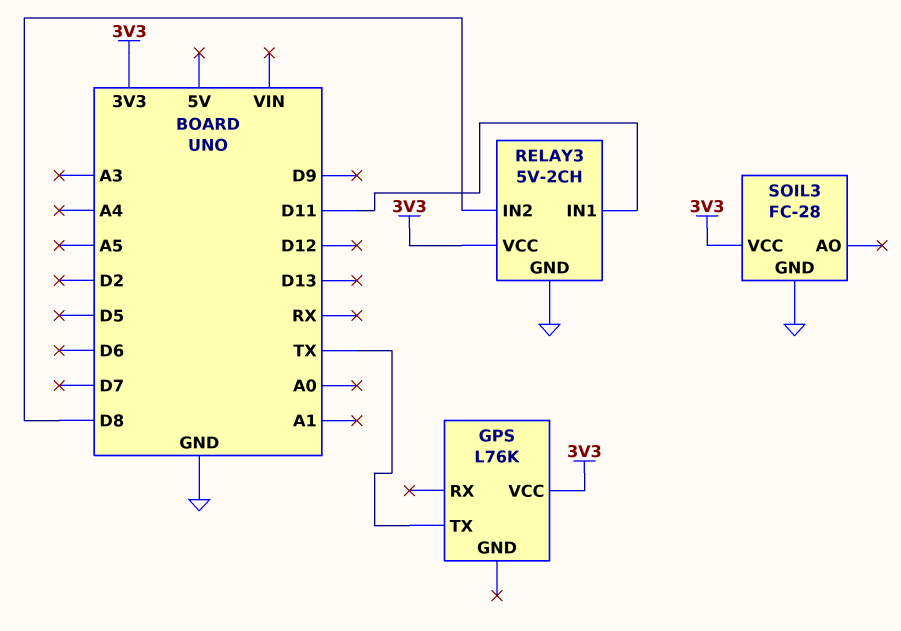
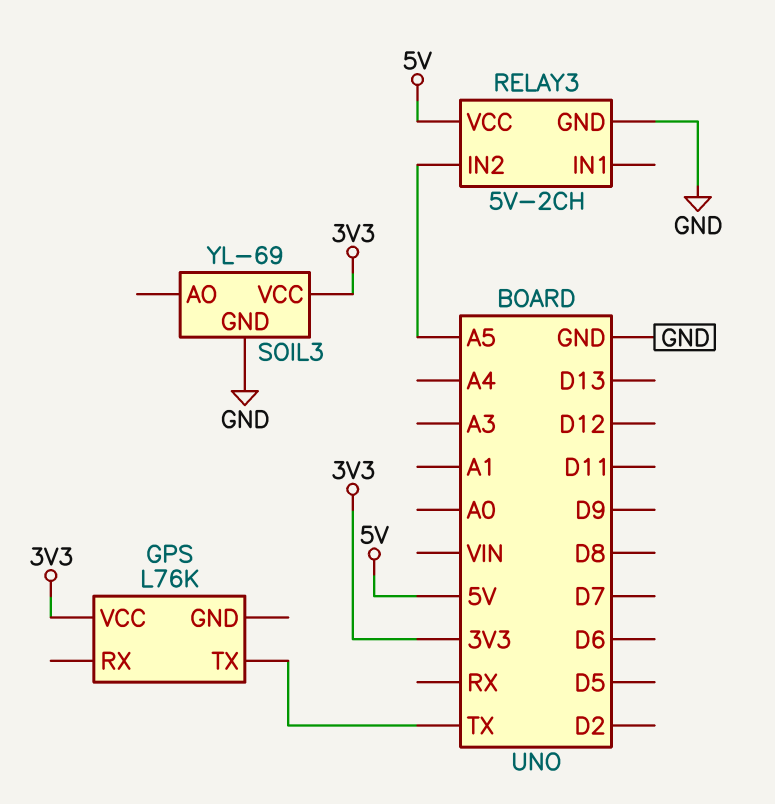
RELAY3 pin IN1: D11 -> none
RELAY3 pin IN2: D8 -> A5
RELAY3 pin VCC: 3V3 -> 5V
SOIL3: FC-28 -> YL-69

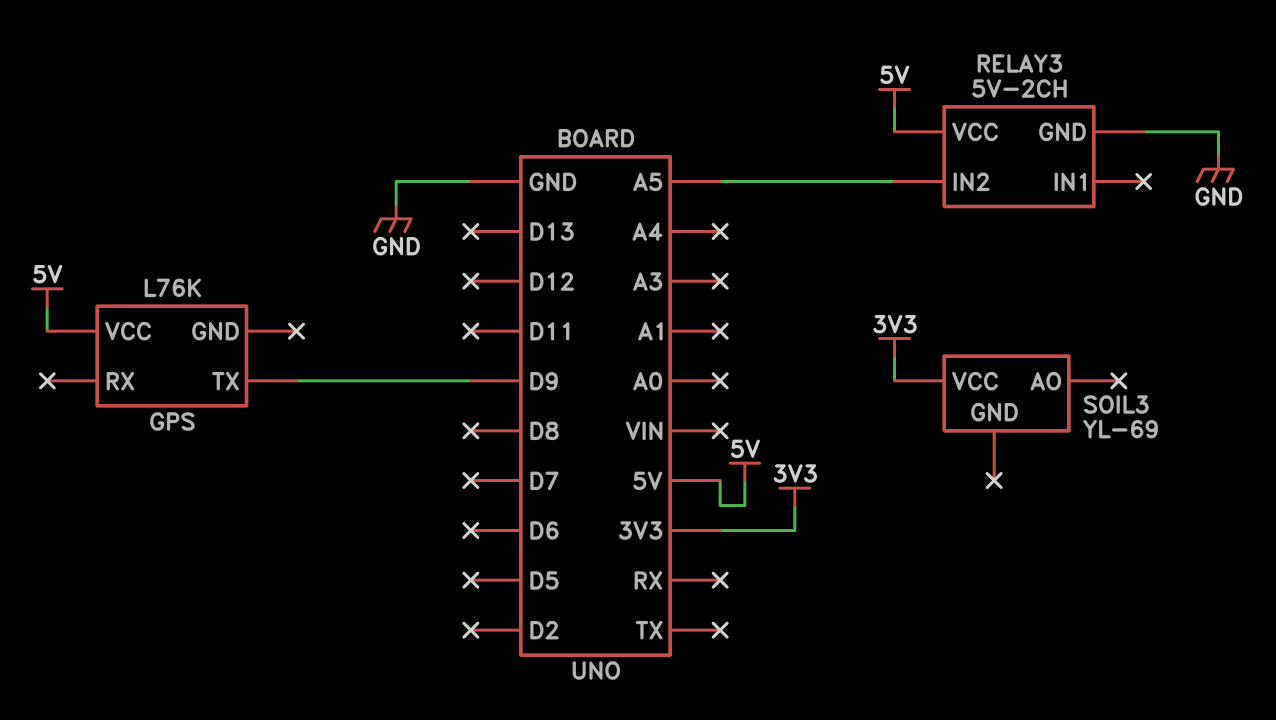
GPS pin TX: TX -> D9
GPS pin VCC: 3V3 -> 5V
SOIL3 pin GND: GND -> none

